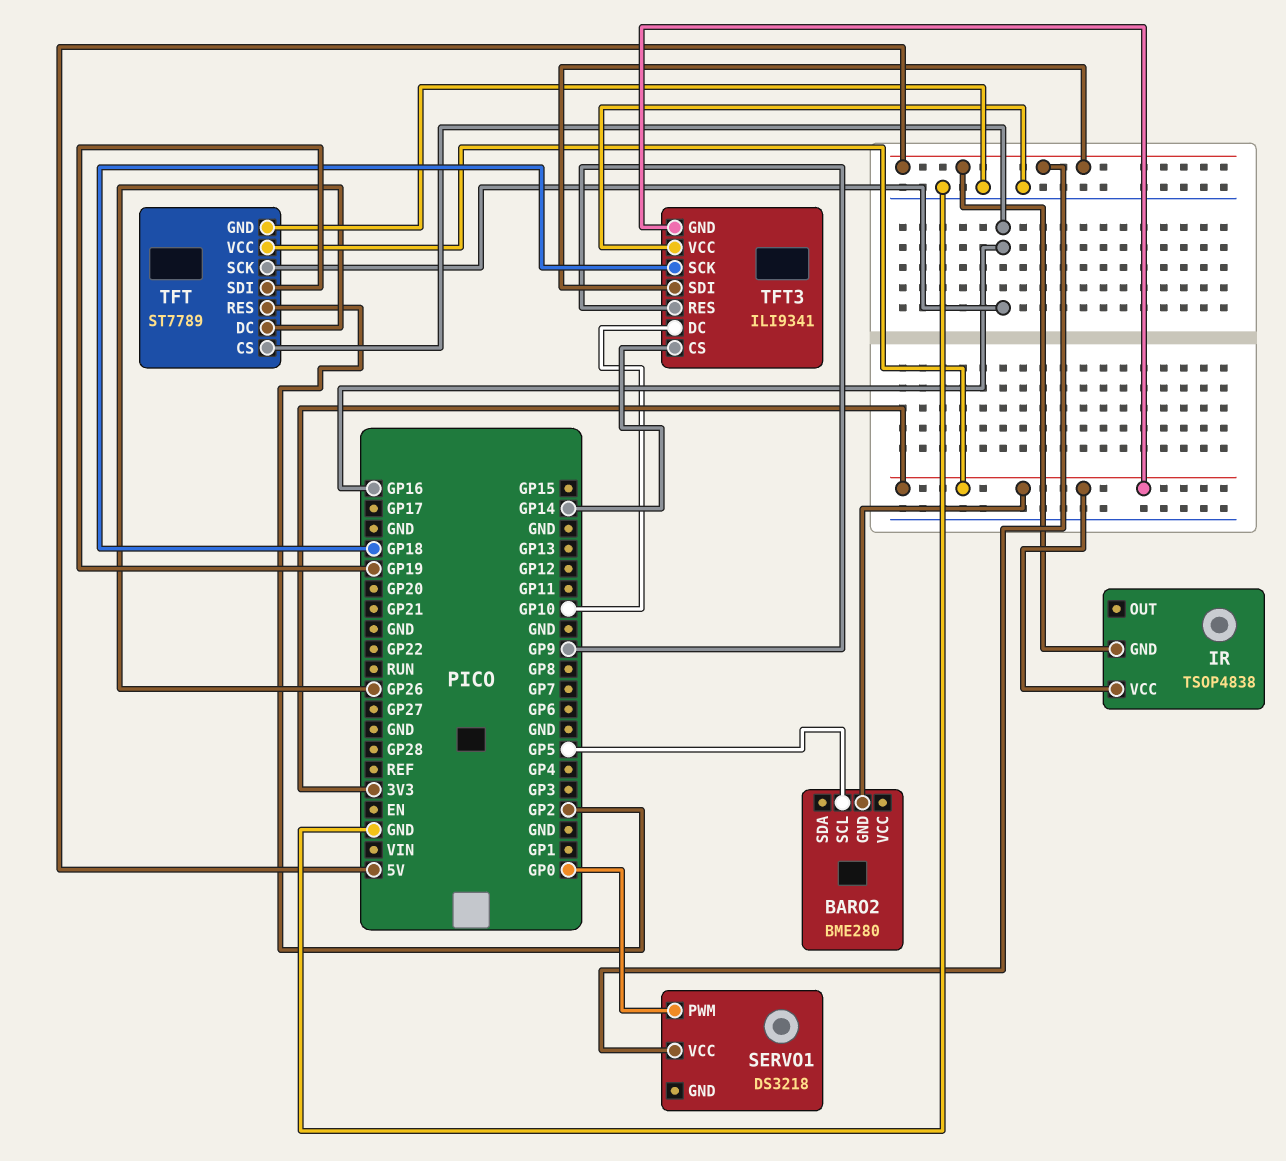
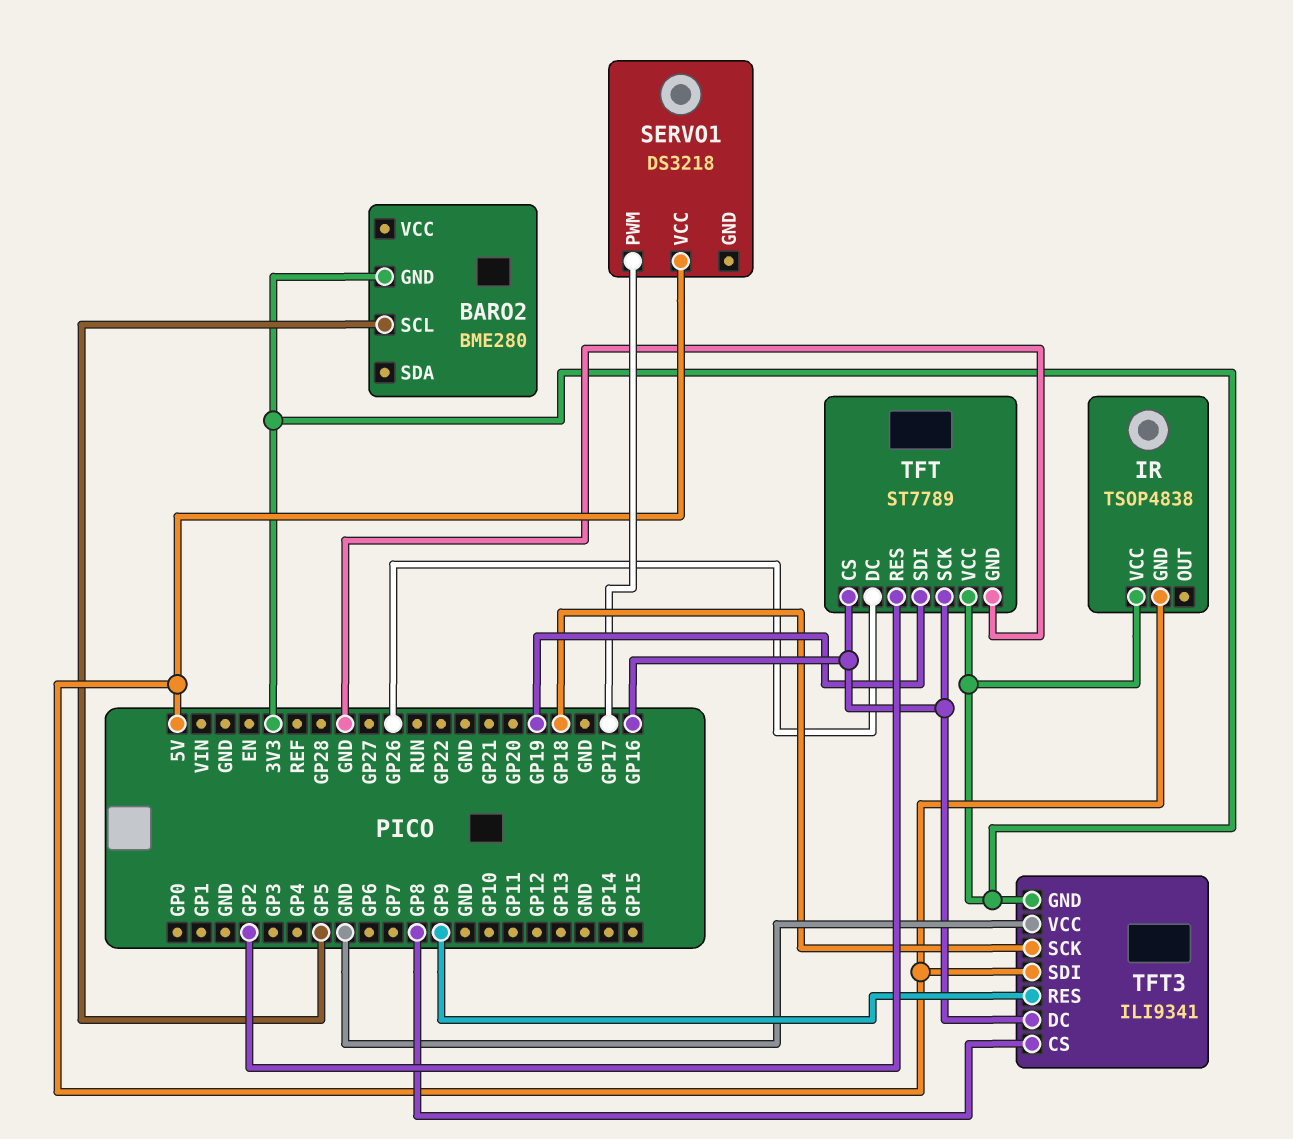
SERVO1 pin PWM: GP0 -> GP17
TFT3 pin CS: GP14 -> GP8
TFT3 pin DC: GP10 -> GP16

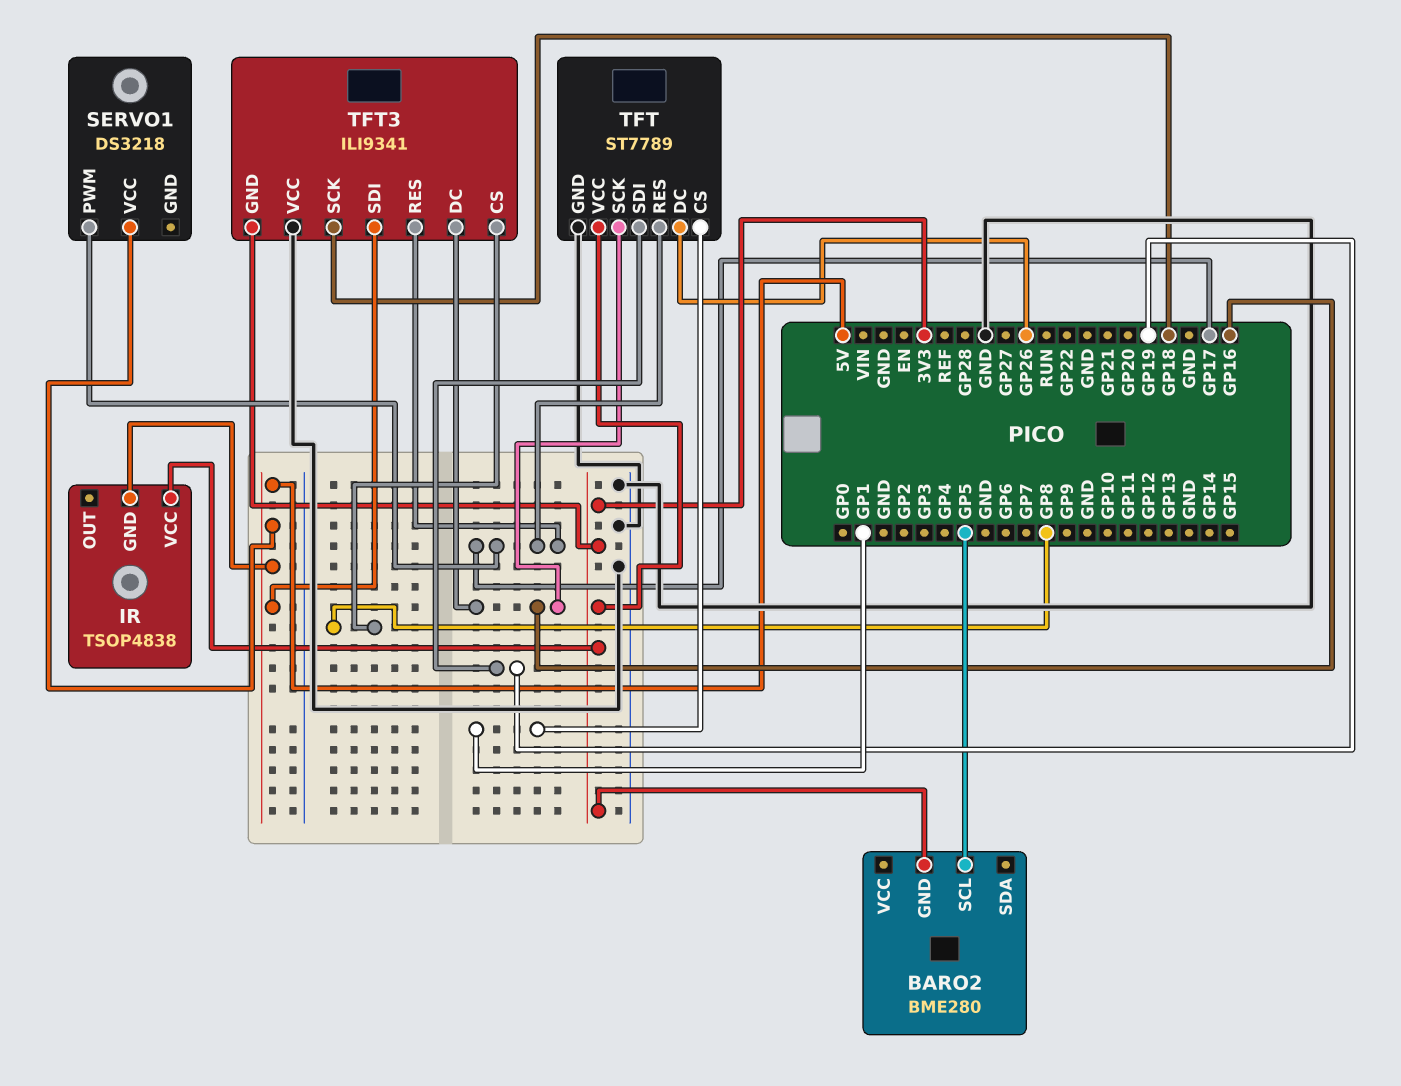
TFT pin CS: GP16 -> GP1
TFT pin RES: GP2 -> GP17
TFT3 pin RES: GP9 -> GP17

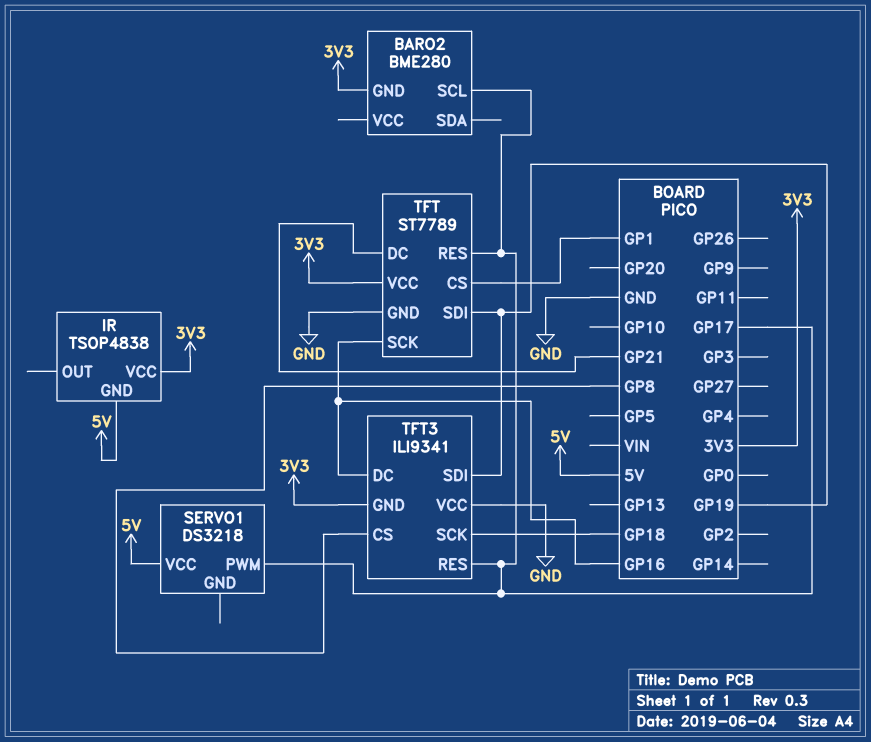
BARO2 pin SCL: GP5 -> GP17
TFT pin DC: GP26 -> GP21
TFT3 pin SDI: 5V -> GP19

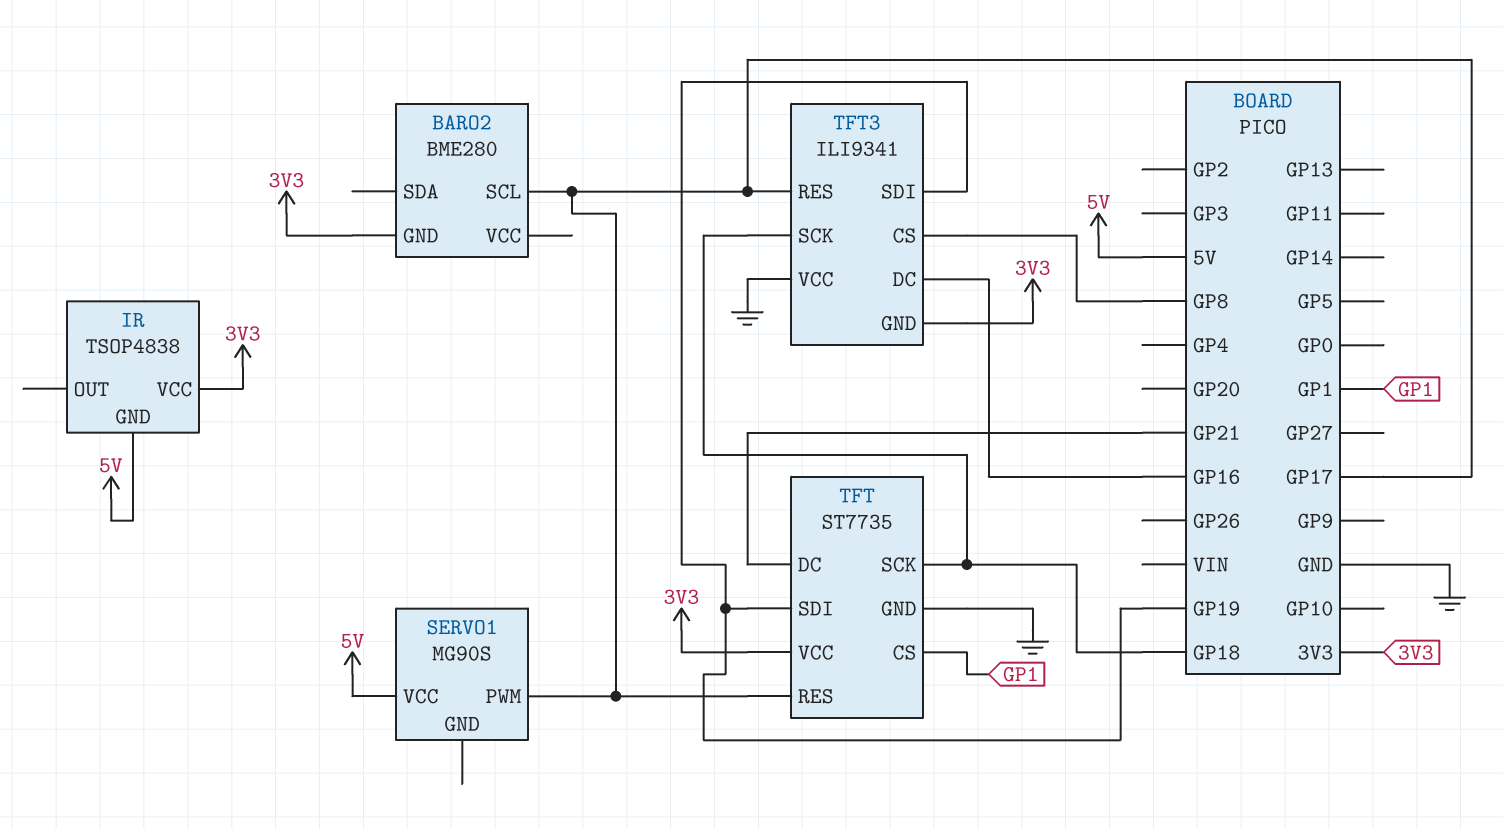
SERVO1: DS3218 -> MG90S
TFT: ST7789 -> ST7735
TFT pin SCK: GP16 -> GP18

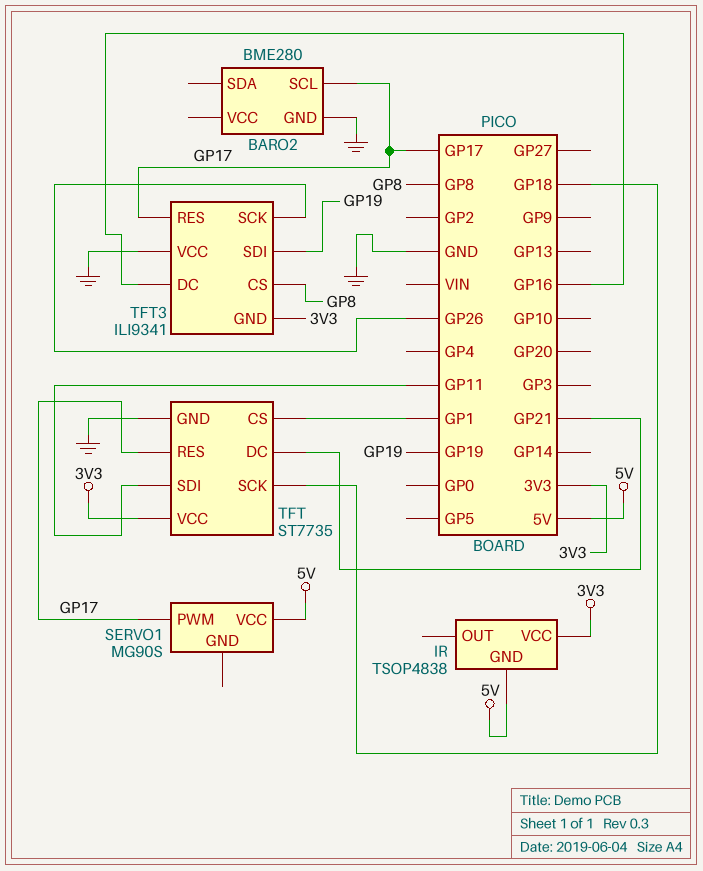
BARO2 pin GND: 3V3 -> GND
TFT pin SDI: GP19 -> GP11
TFT3 pin SCK: GP18 -> GP26

